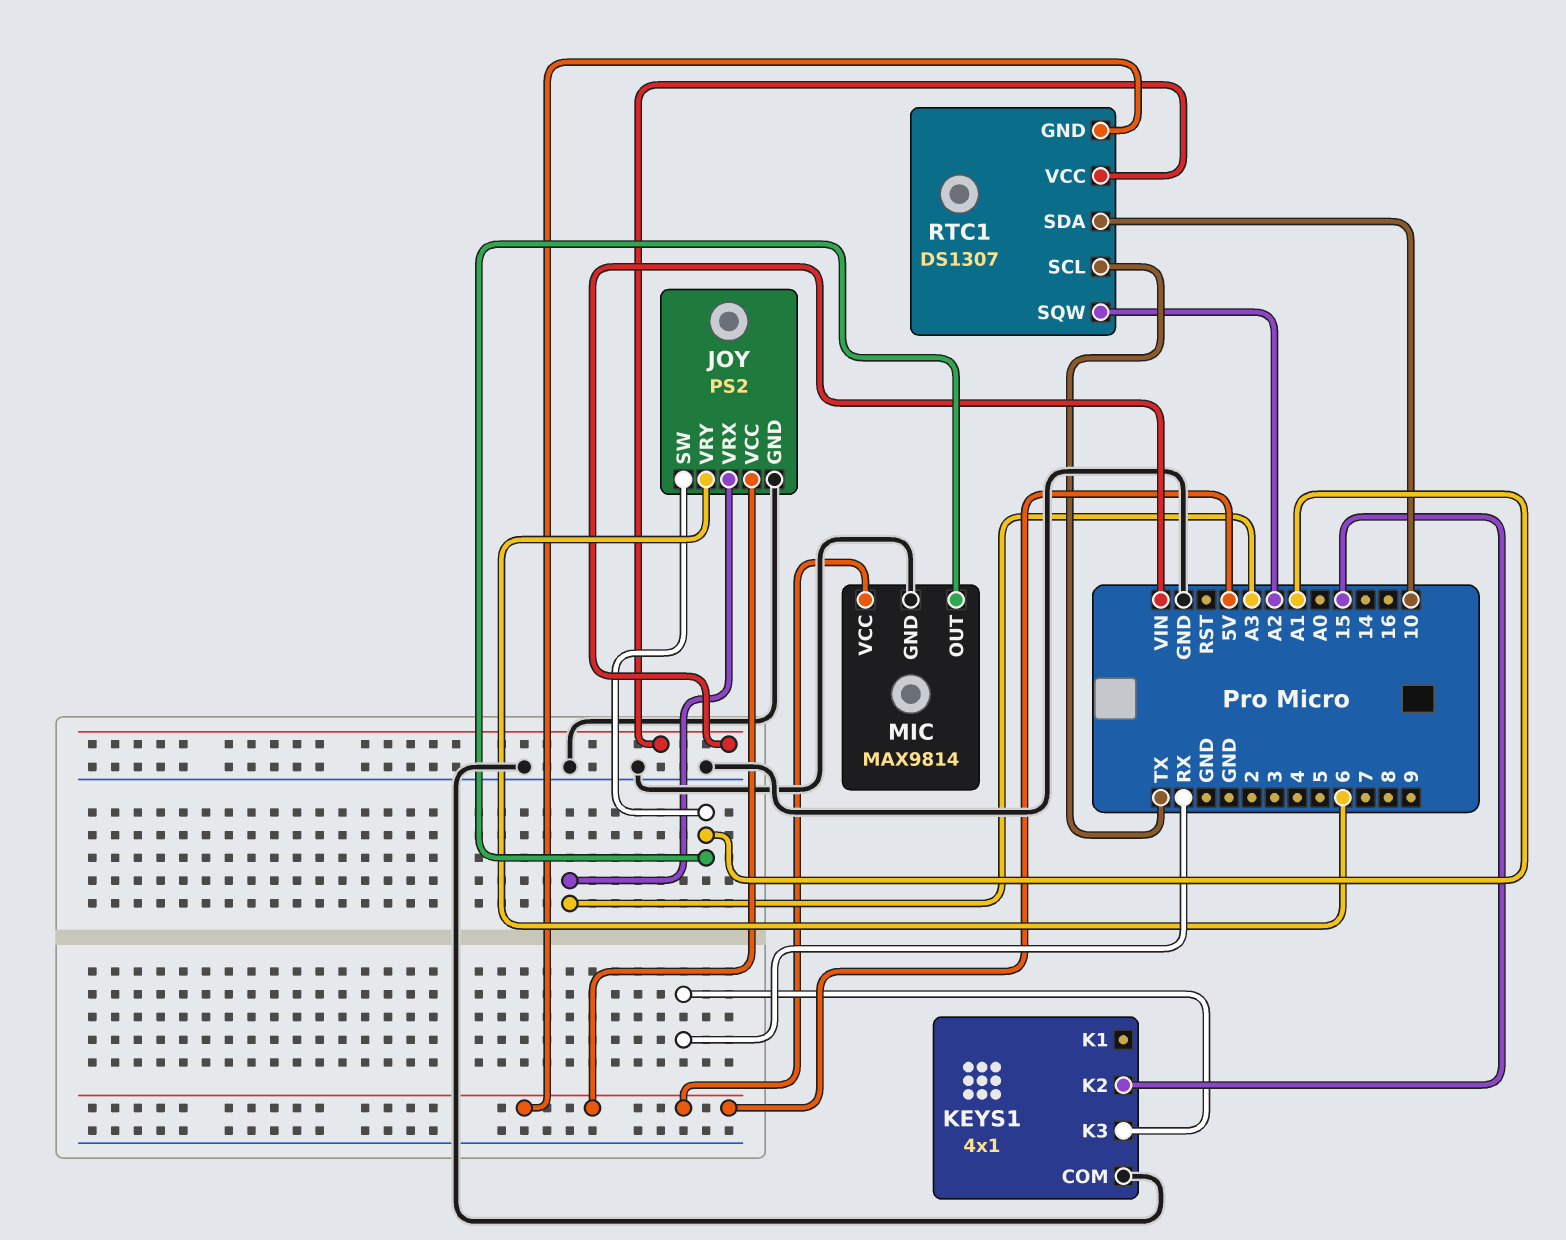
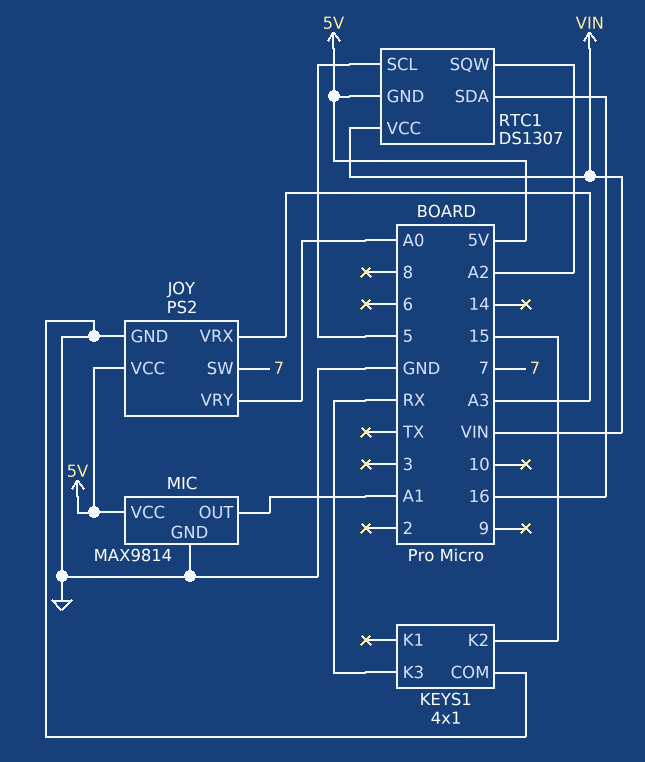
JOY pin SW: A1 -> 7
JOY pin VRY: 6 -> A0
RTC1 pin SCL: TX -> 5
RTC1 pin SDA: 10 -> 16

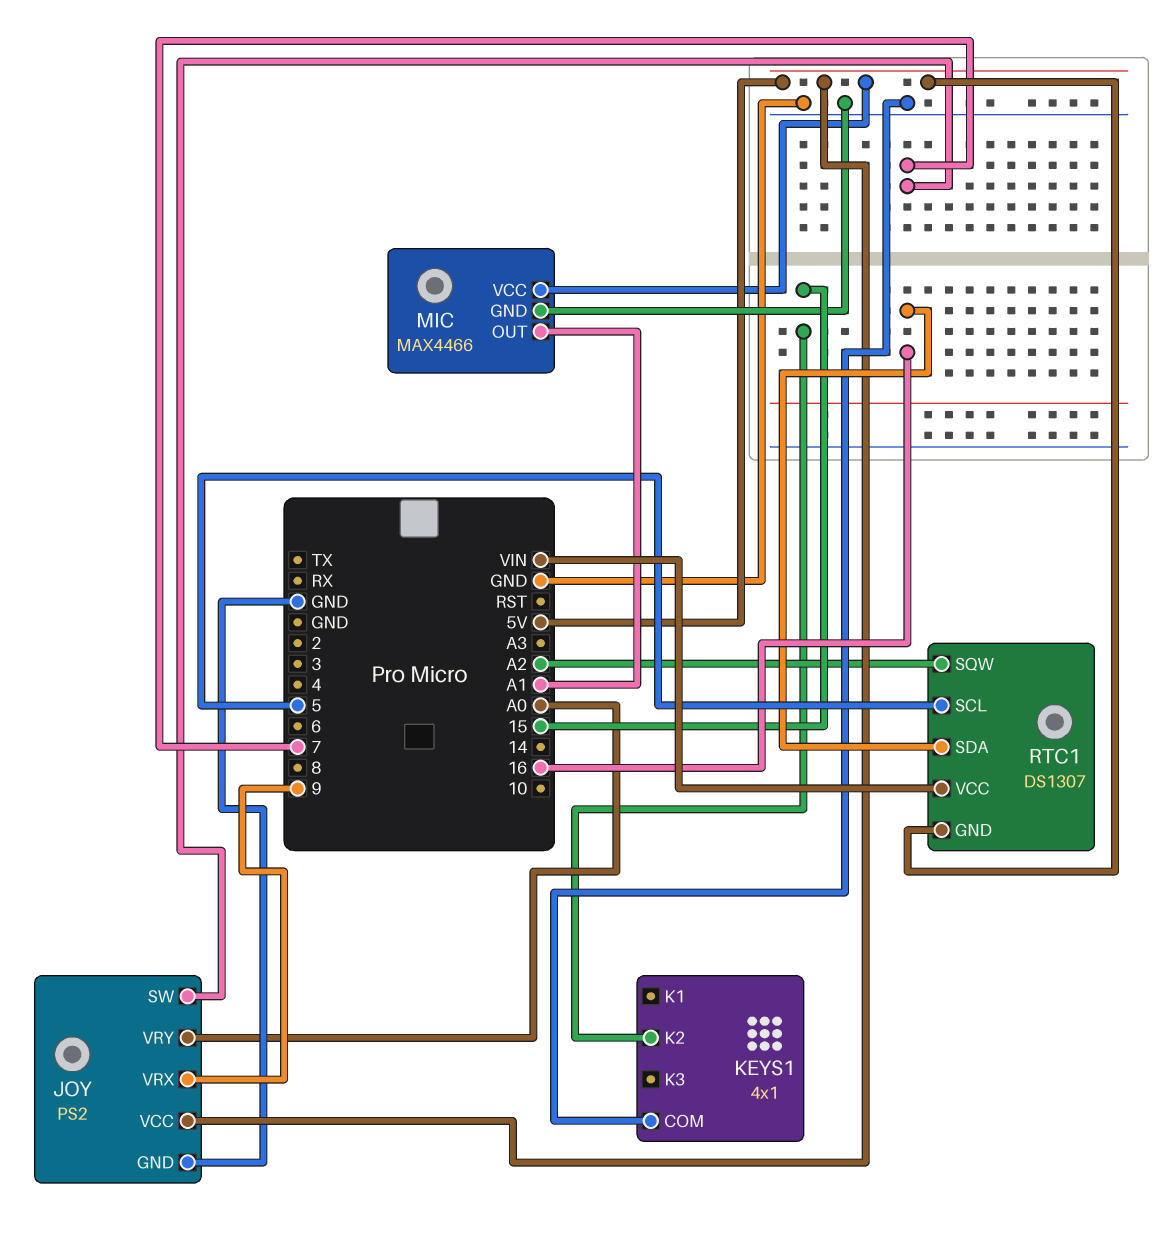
JOY pin VRX: A3 -> 9
KEYS1 pin K3: RX -> none
MIC: MAX9814 -> MAX4466

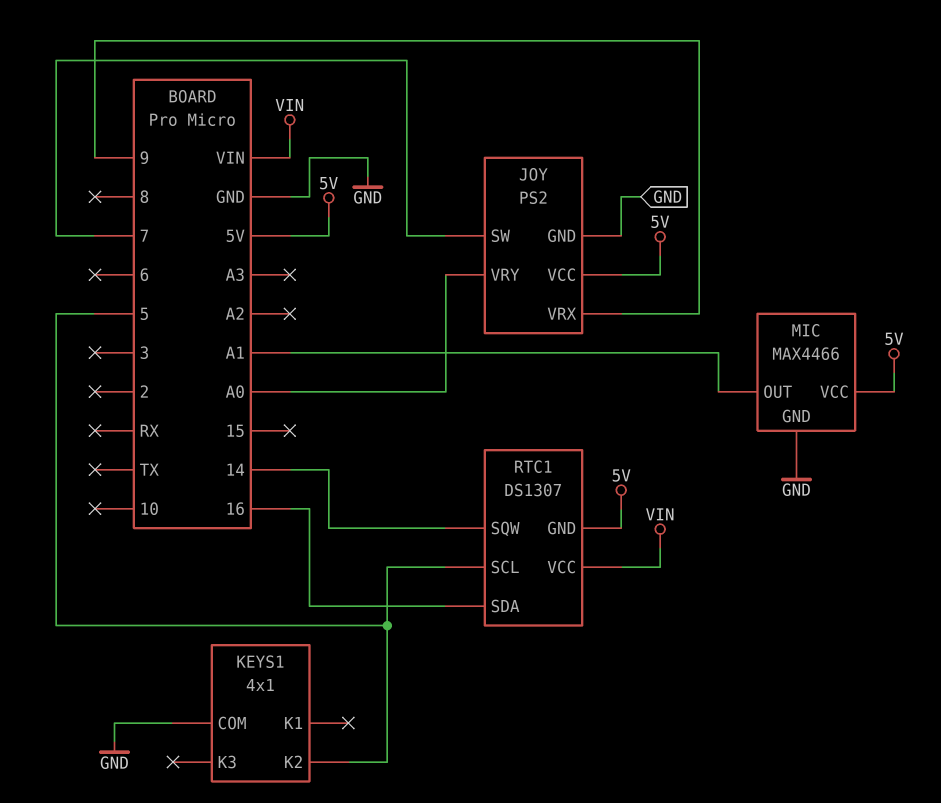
KEYS1 pin K2: 15 -> 5
RTC1 pin SQW: A2 -> 14

